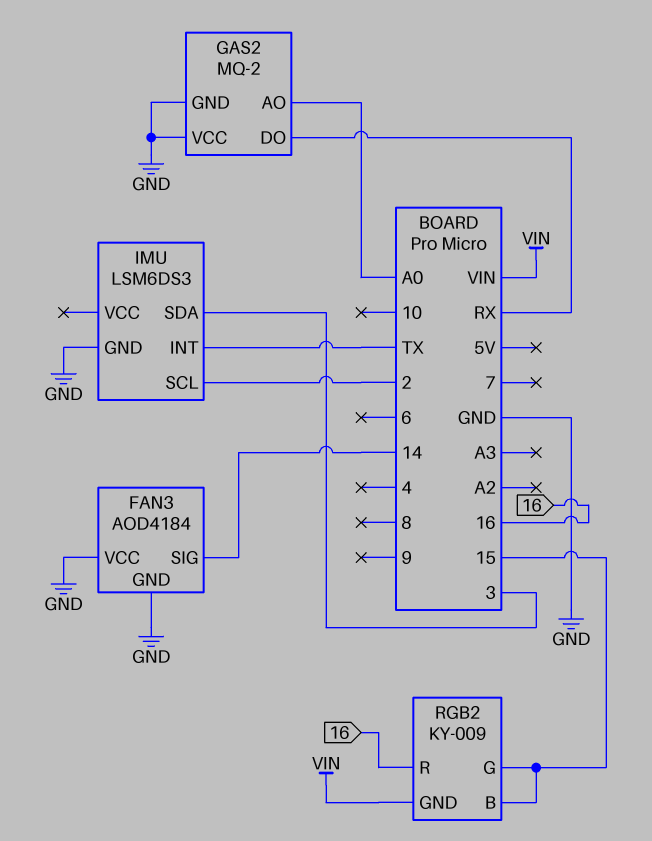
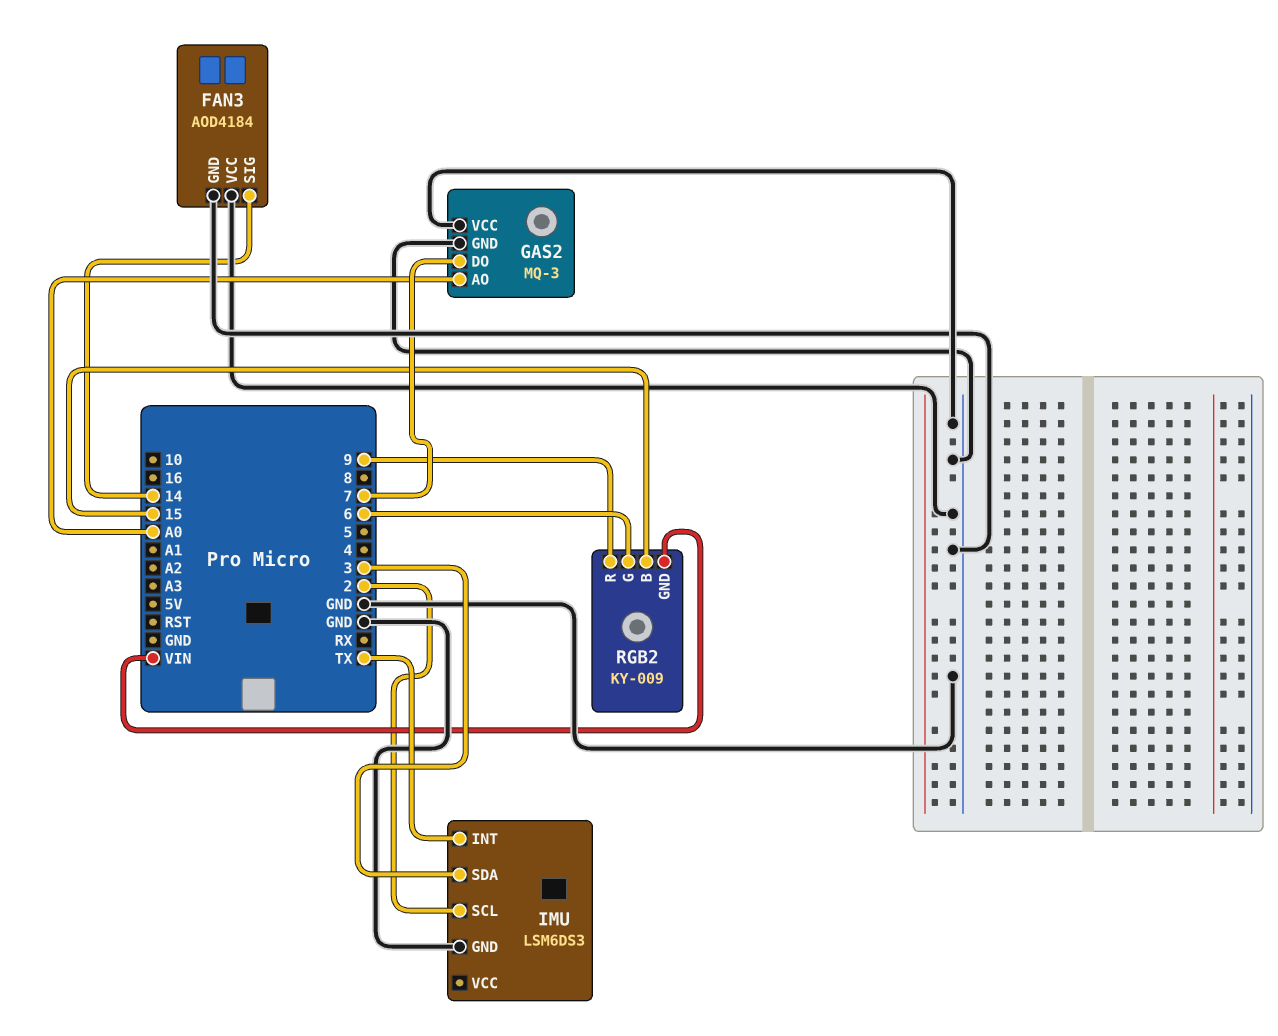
GAS2: MQ-2 -> MQ-3
GAS2 pin DO: RX -> 7
RGB2 pin G: 15 -> 6
RGB2 pin R: 16 -> 9

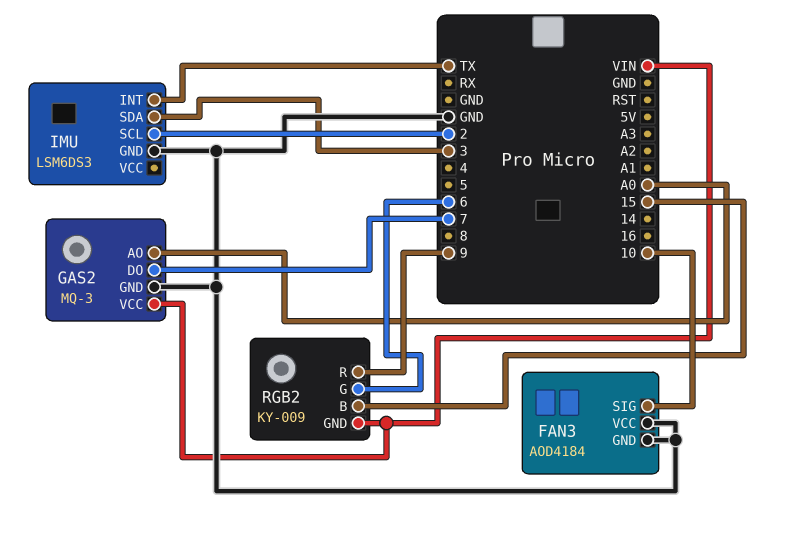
FAN3 pin SIG: 14 -> 10
GAS2 pin VCC: GND -> VIN

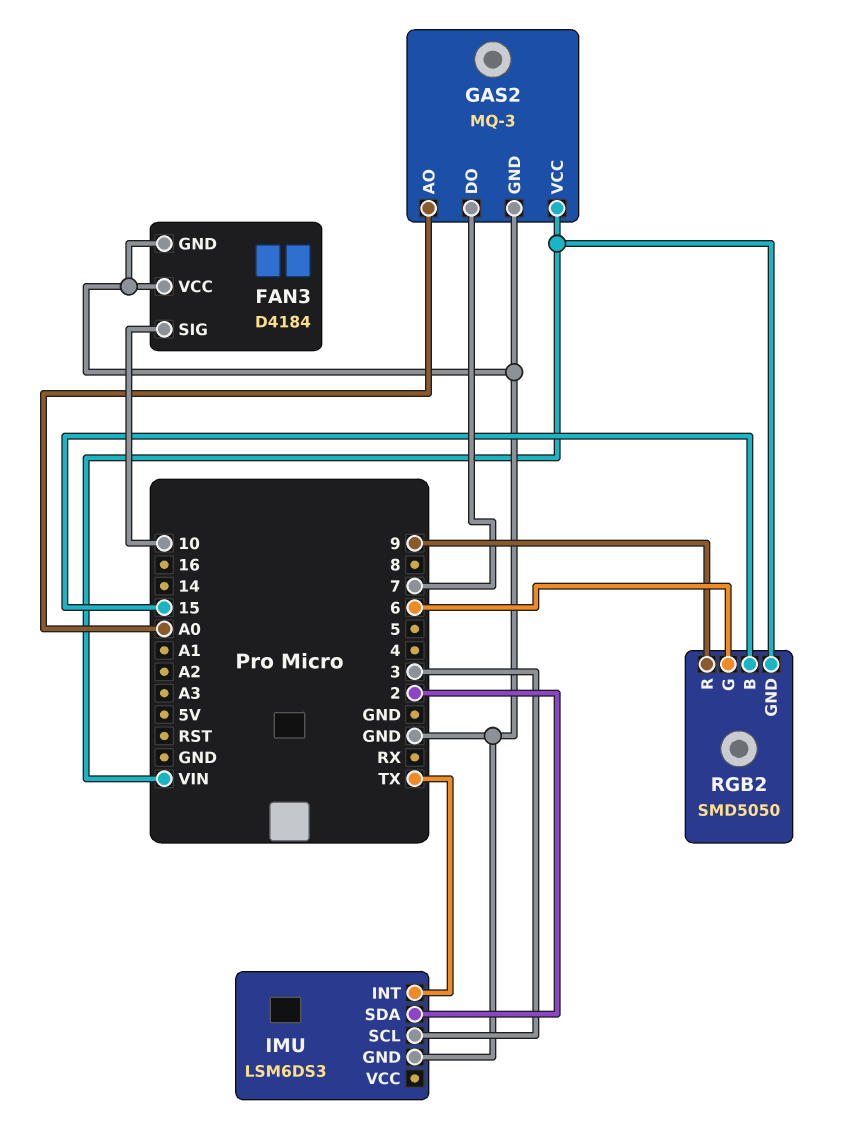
FAN3: AOD4184 -> D4184
IMU pin SCL: 2 -> 3
IMU pin SDA: 3 -> 2
RGB2: KY-009 -> SMD5050

